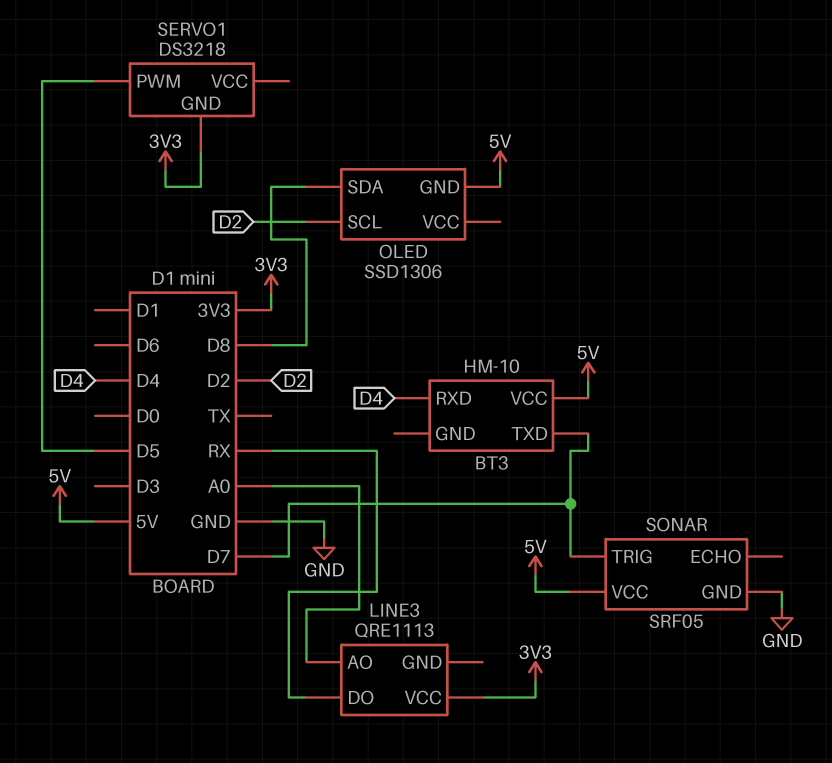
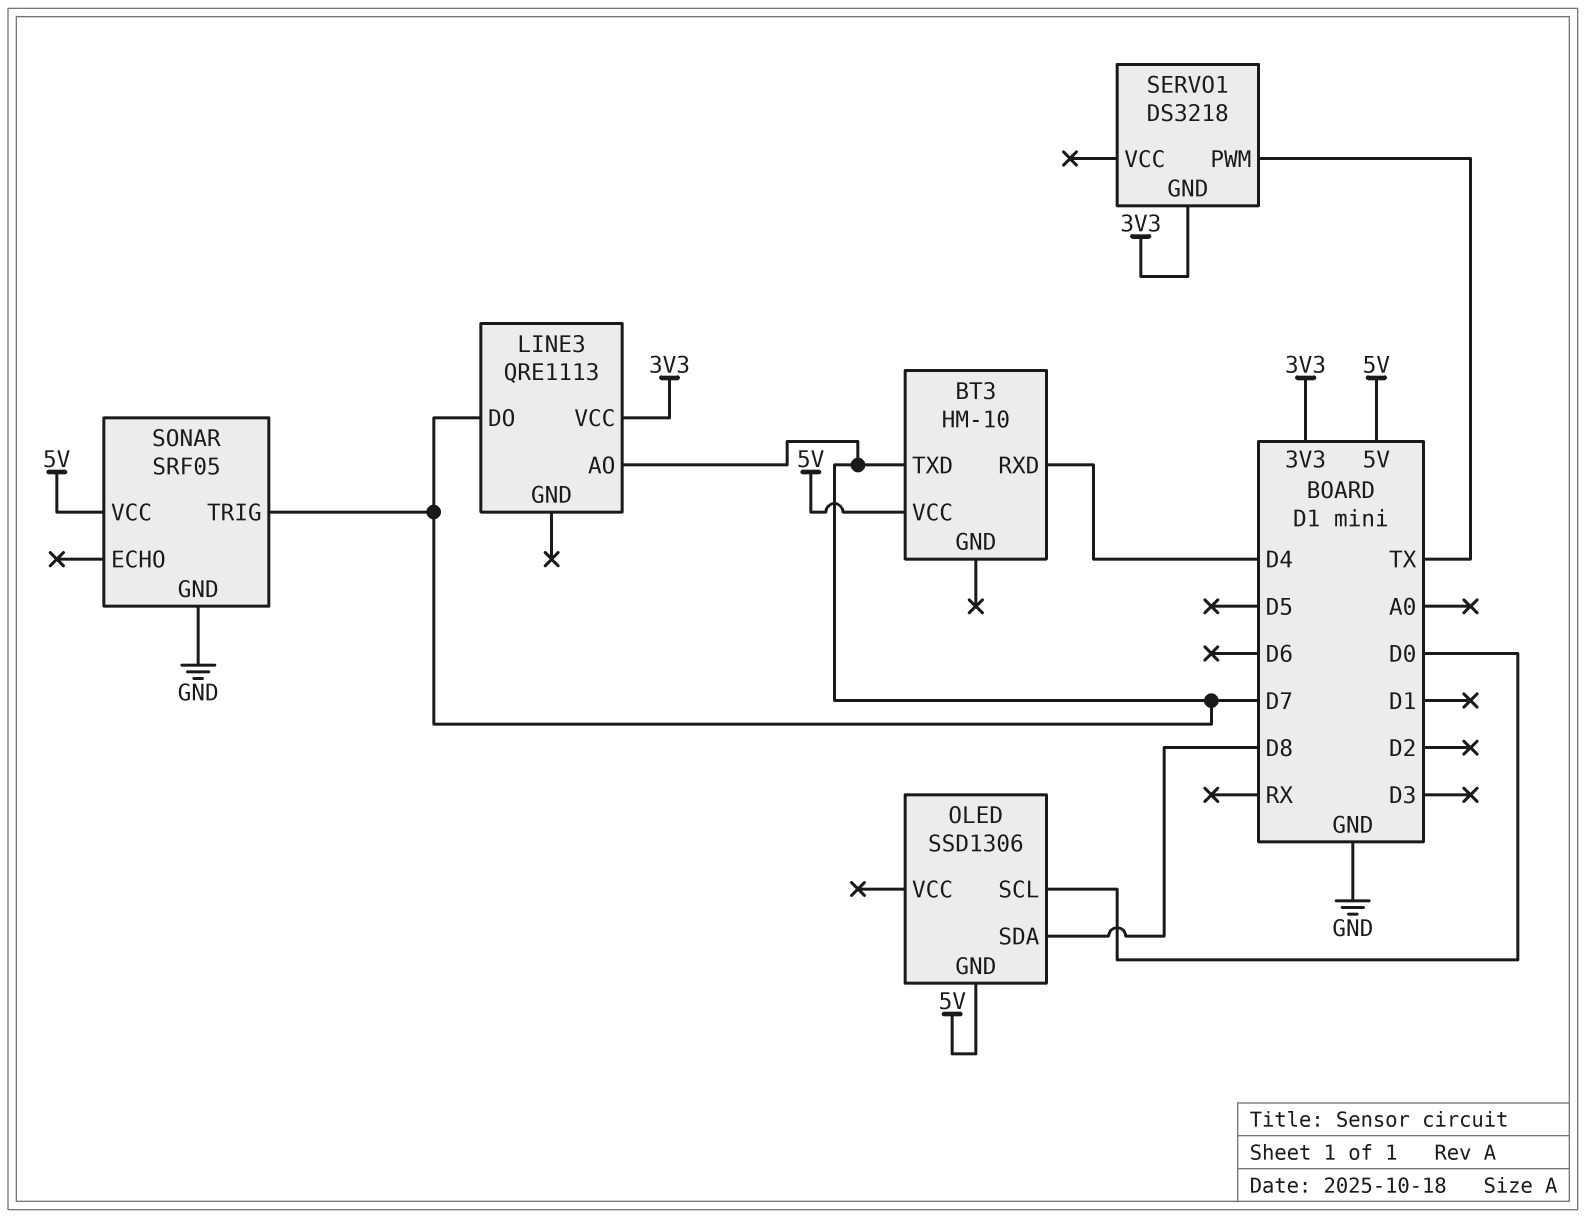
LINE3 pin AO: A0 -> D7
LINE3 pin DO: RX -> D7
OLED pin SCL: D2 -> D0
SERVO1 pin PWM: D5 -> TX

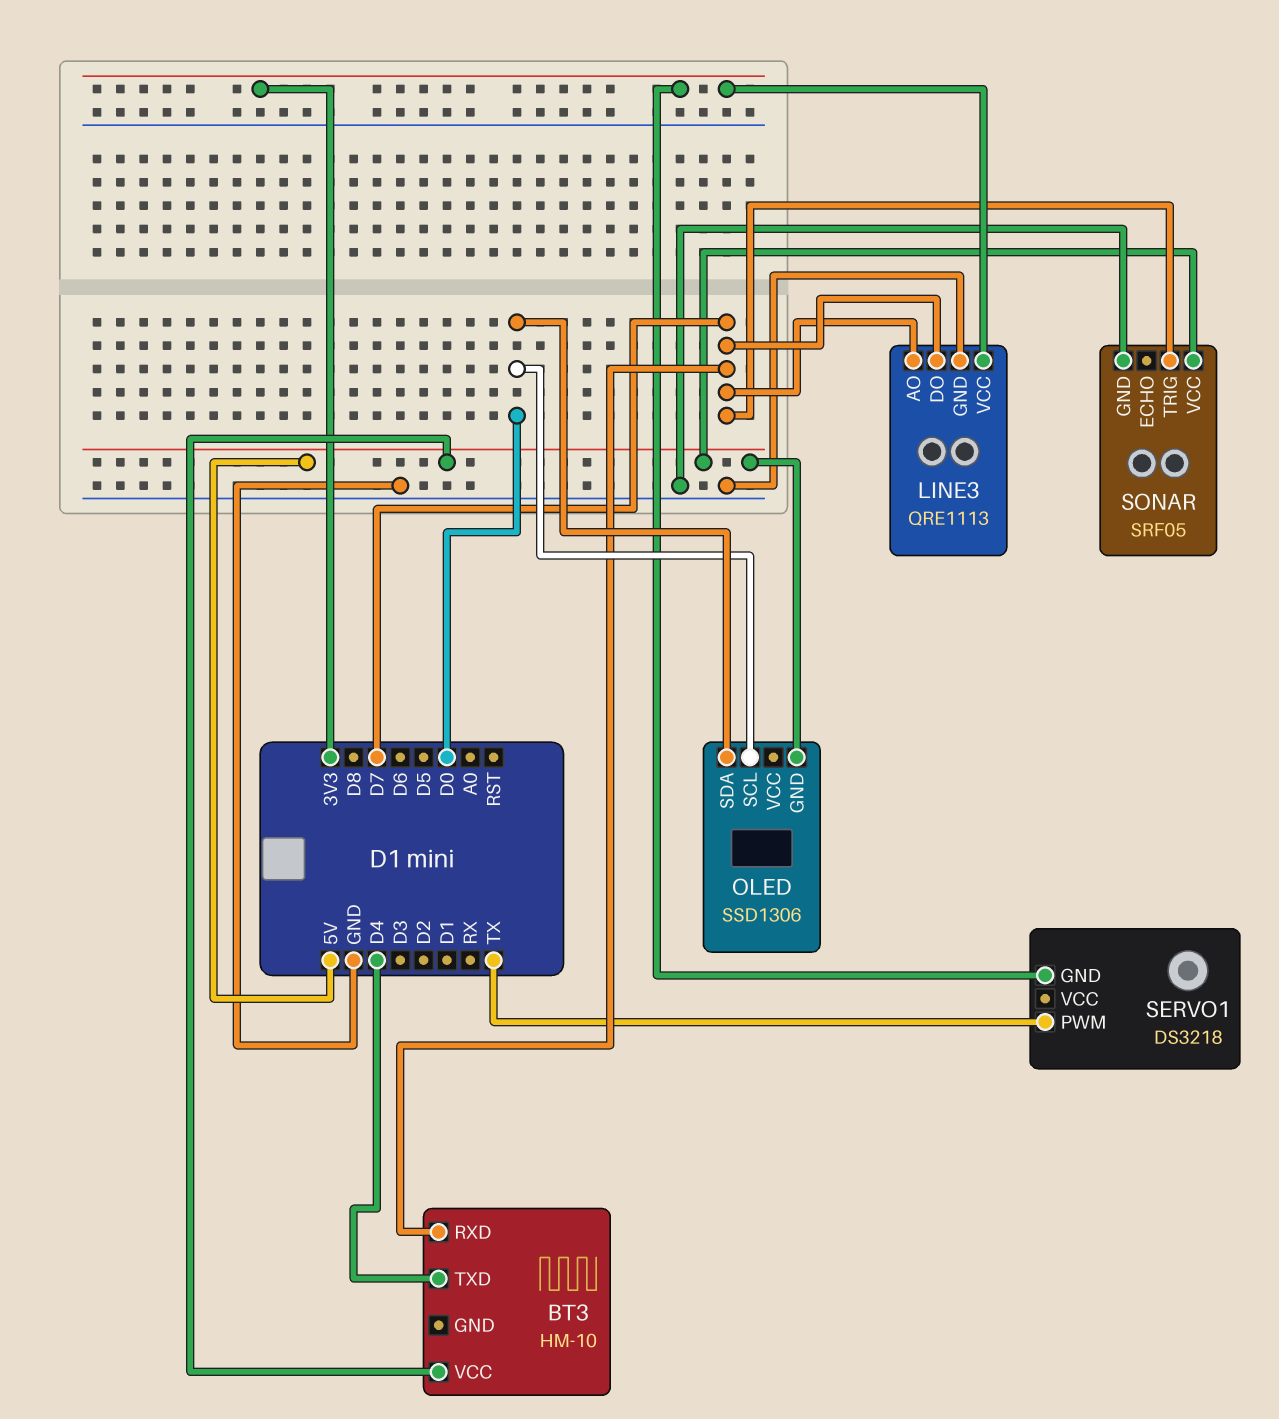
BT3 pin RXD: D4 -> D7
BT3 pin TXD: D7 -> D4
LINE3 pin GND: none -> GND
OLED pin SDA: D8 -> D0

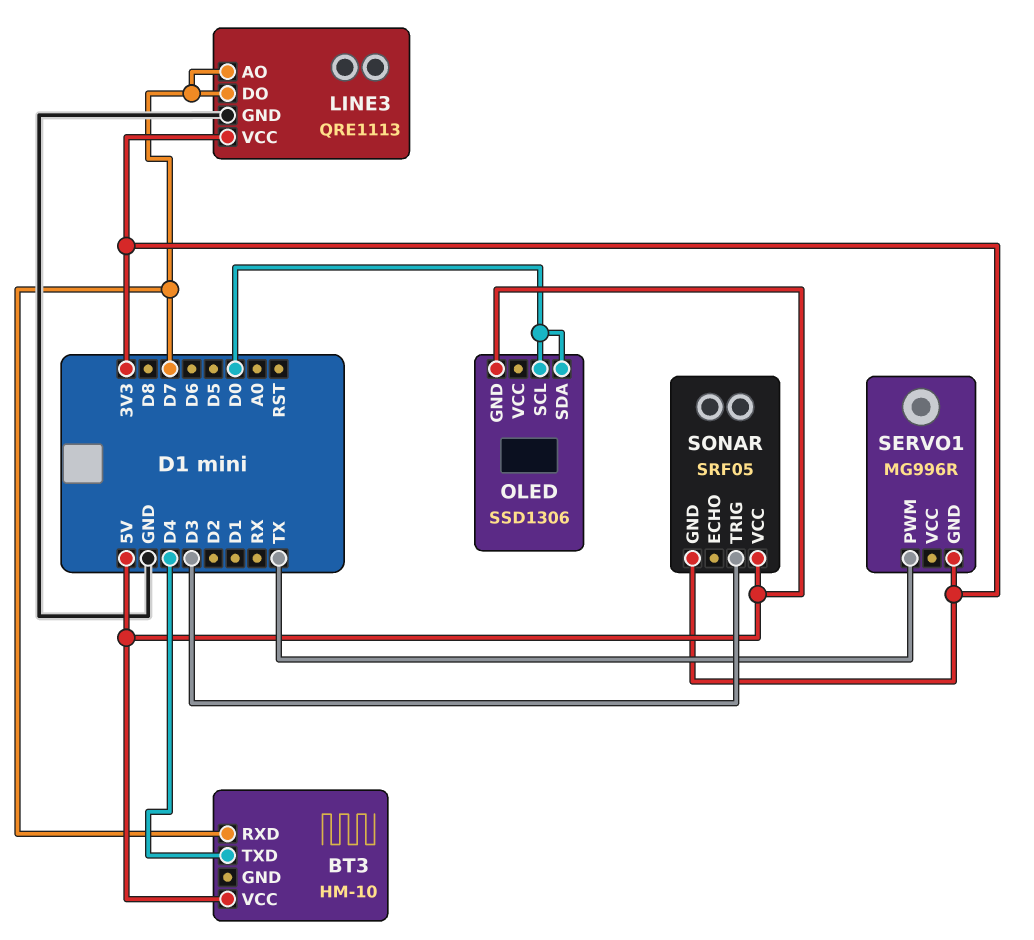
SERVO1: DS3218 -> MG996R
SONAR pin GND: GND -> 3V3
SONAR pin TRIG: D7 -> D3

